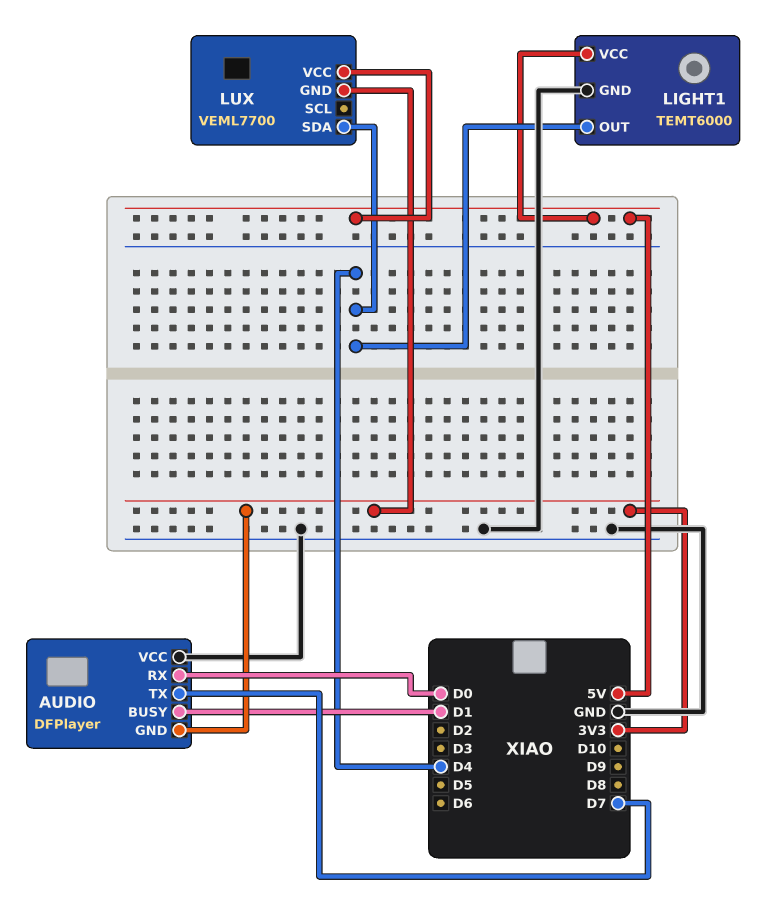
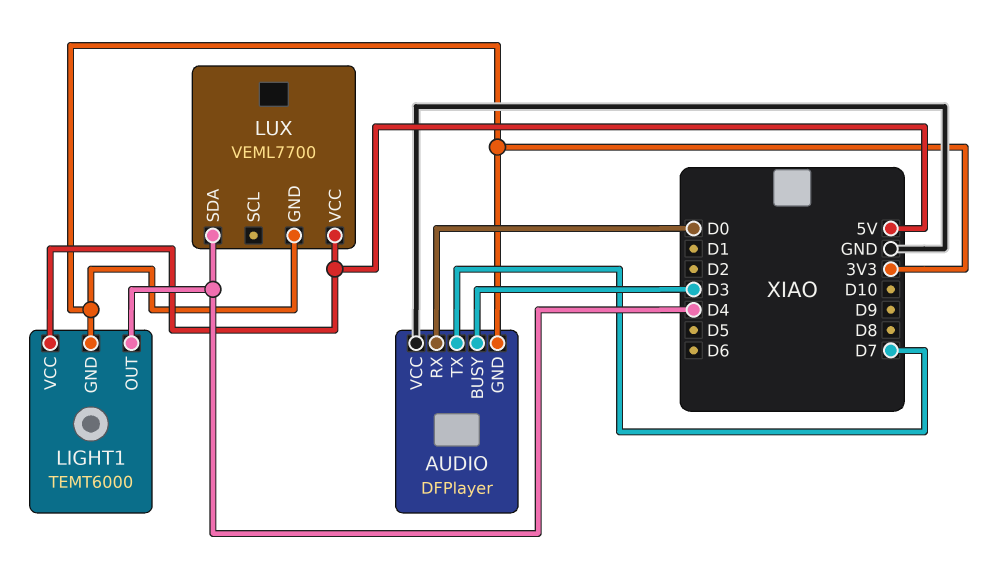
AUDIO pin BUSY: D1 -> D3
LIGHT1 pin GND: GND -> 3V3

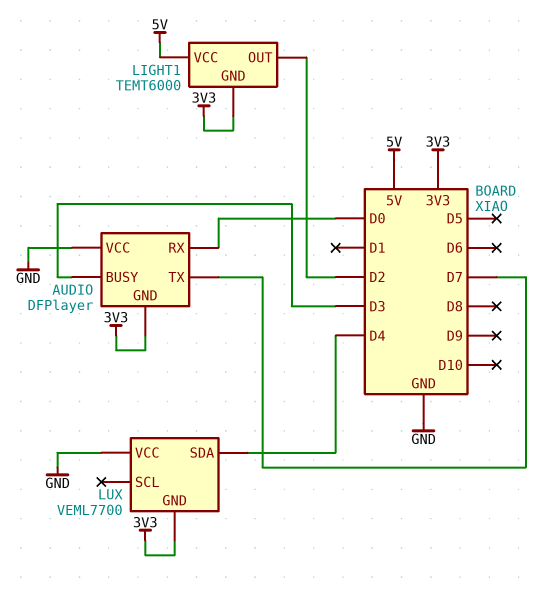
LIGHT1 pin OUT: D4 -> D2
LUX pin VCC: 5V -> GND

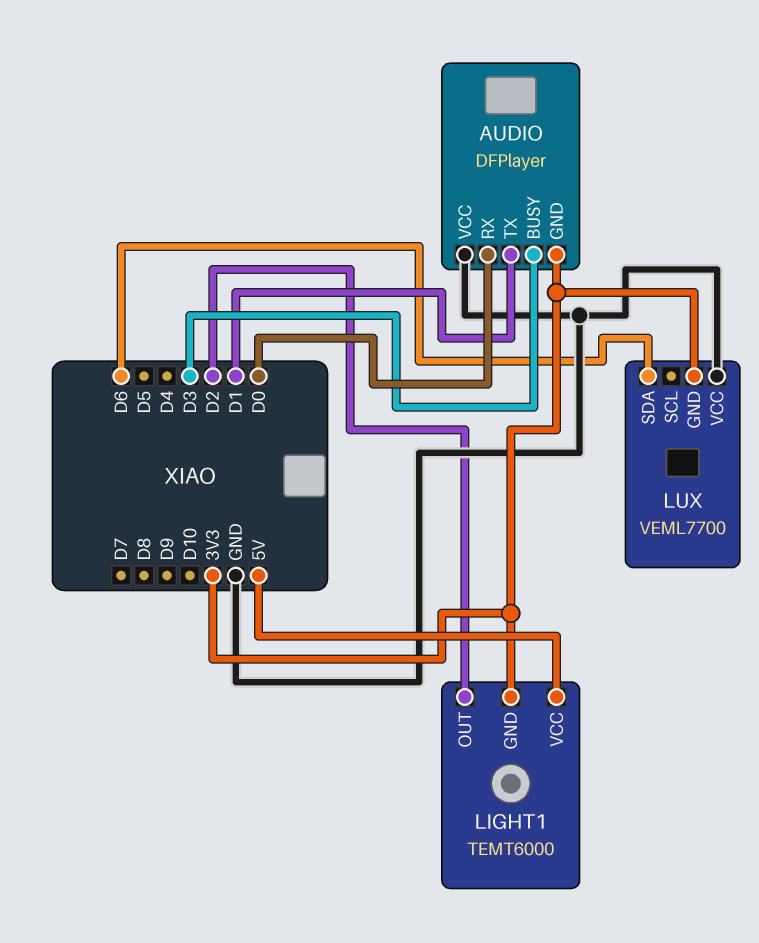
AUDIO pin TX: D7 -> D1
LUX pin SDA: D4 -> D6

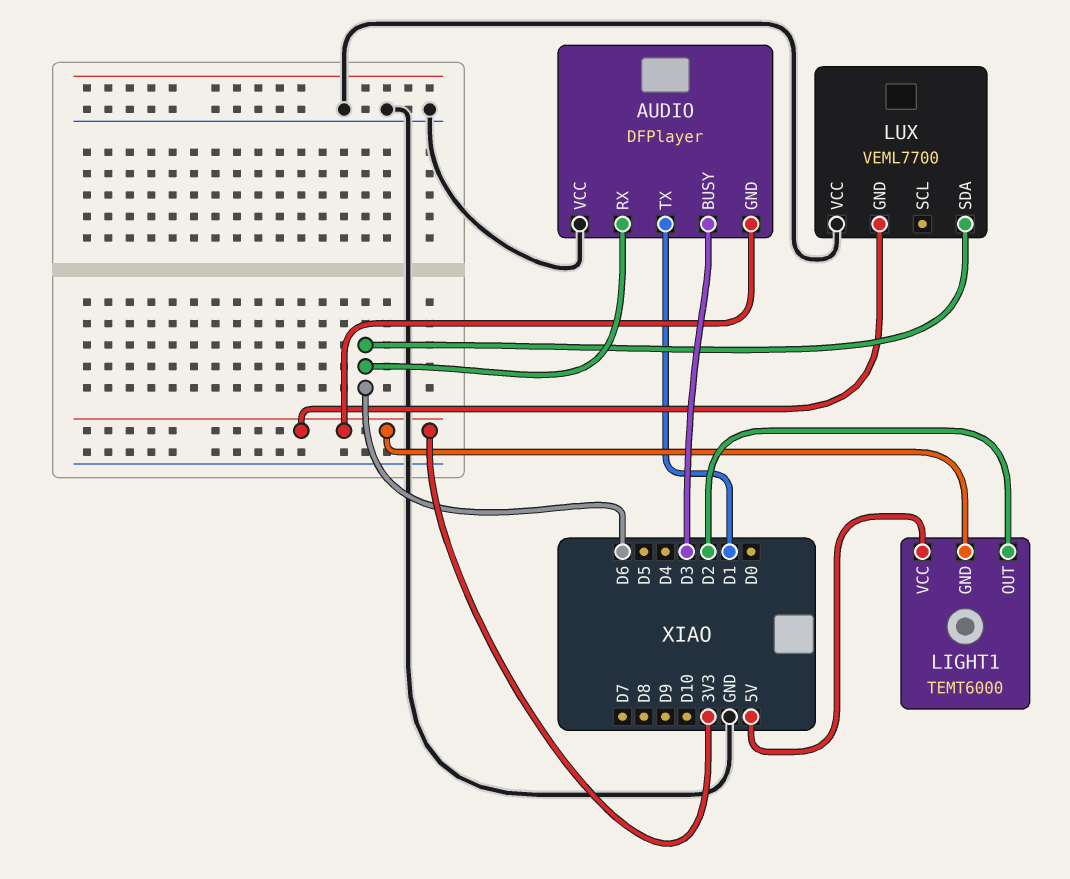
AUDIO pin RX: D0 -> D6

